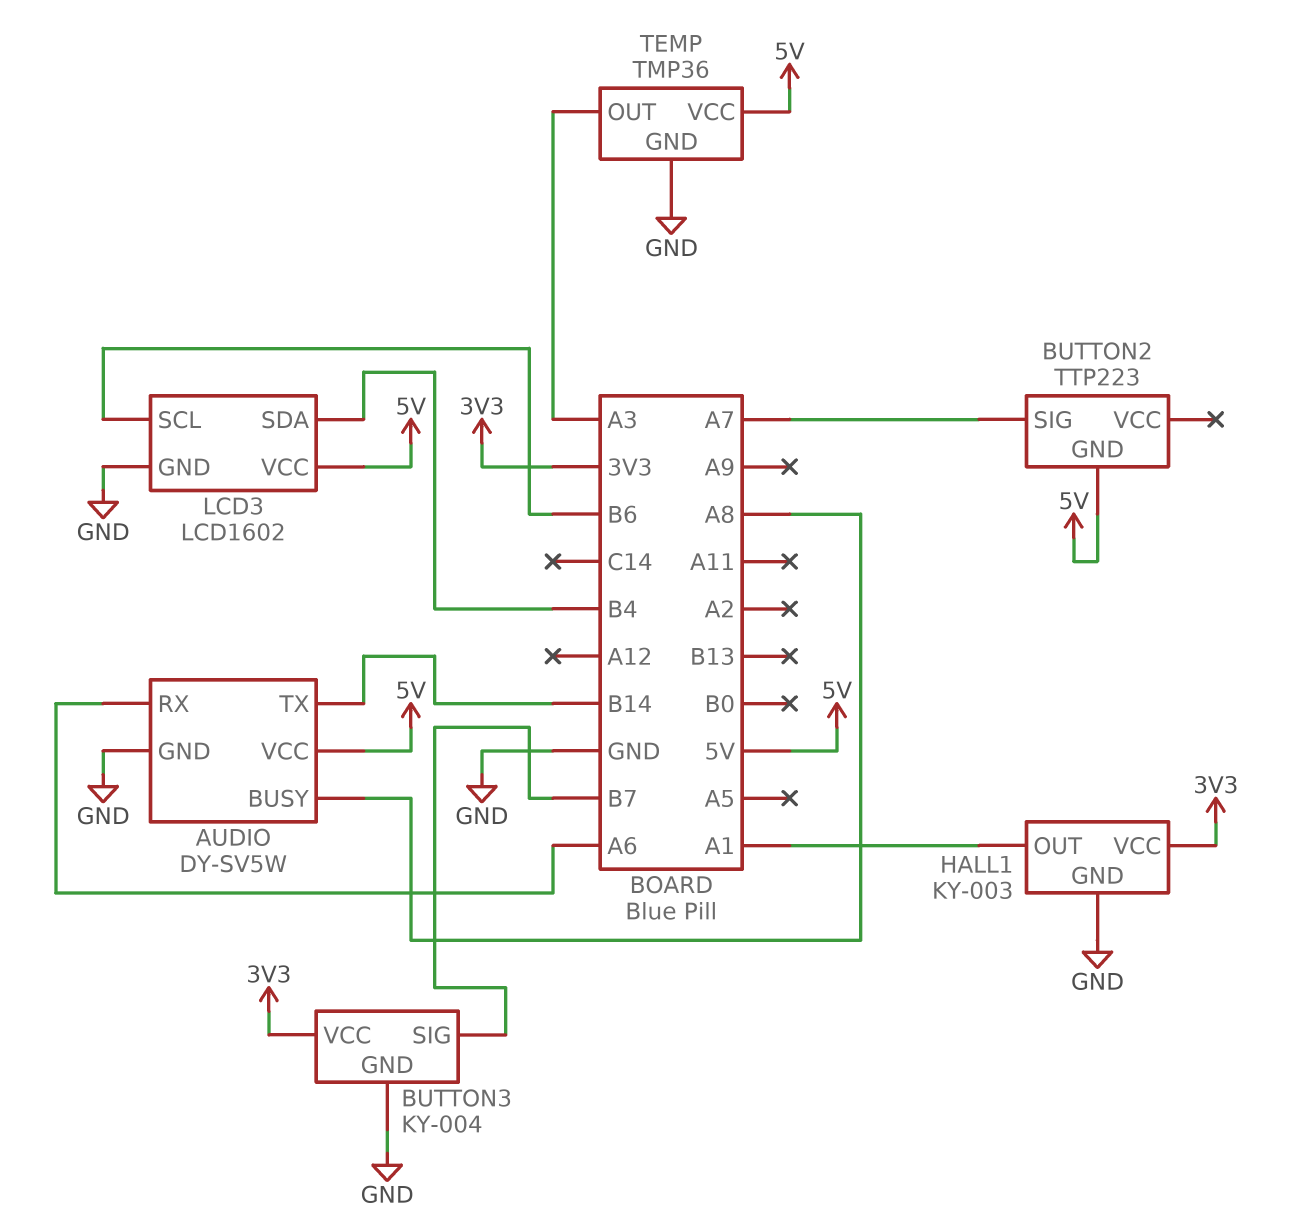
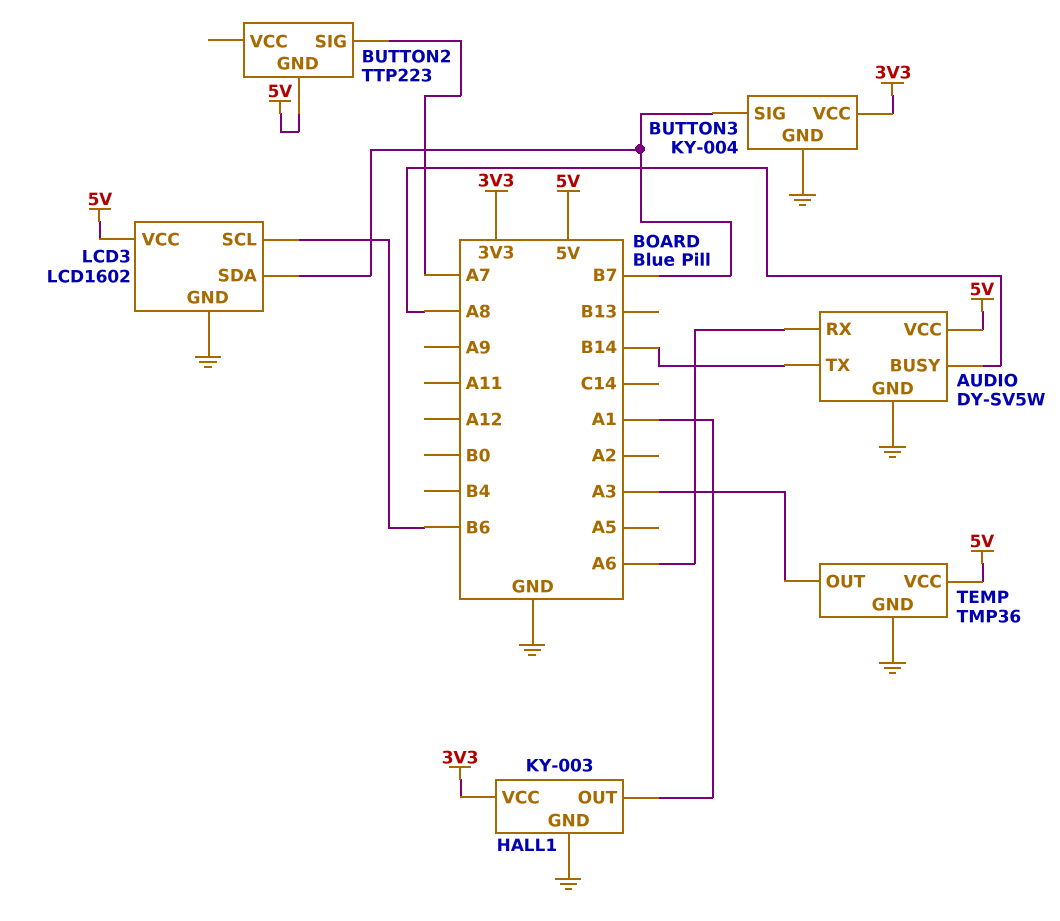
LCD3 pin SDA: B4 -> B7

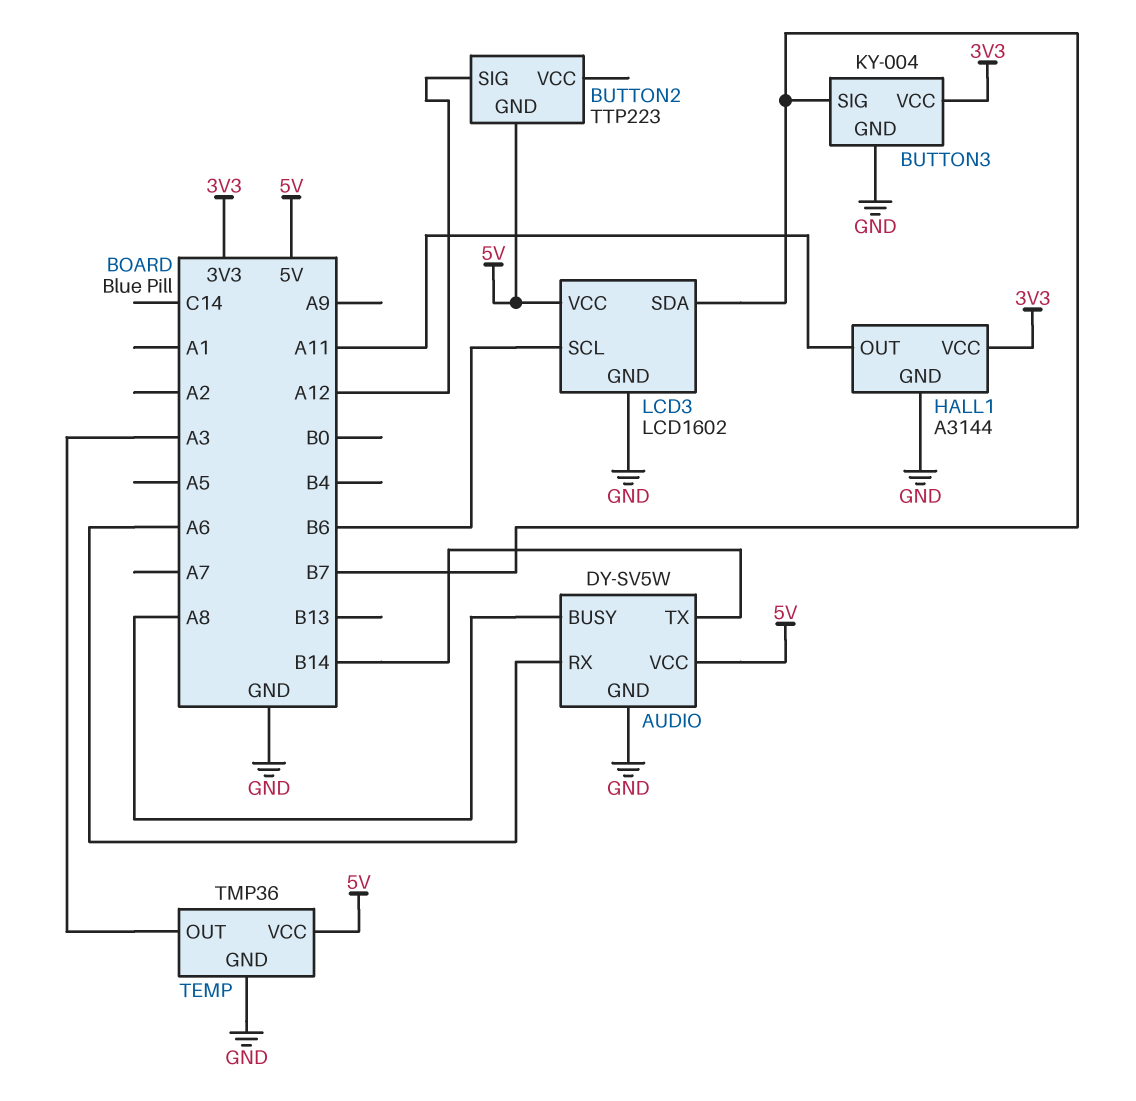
BUTTON2 pin SIG: A7 -> A12
HALL1: KY-003 -> A3144
HALL1 pin OUT: A1 -> A11

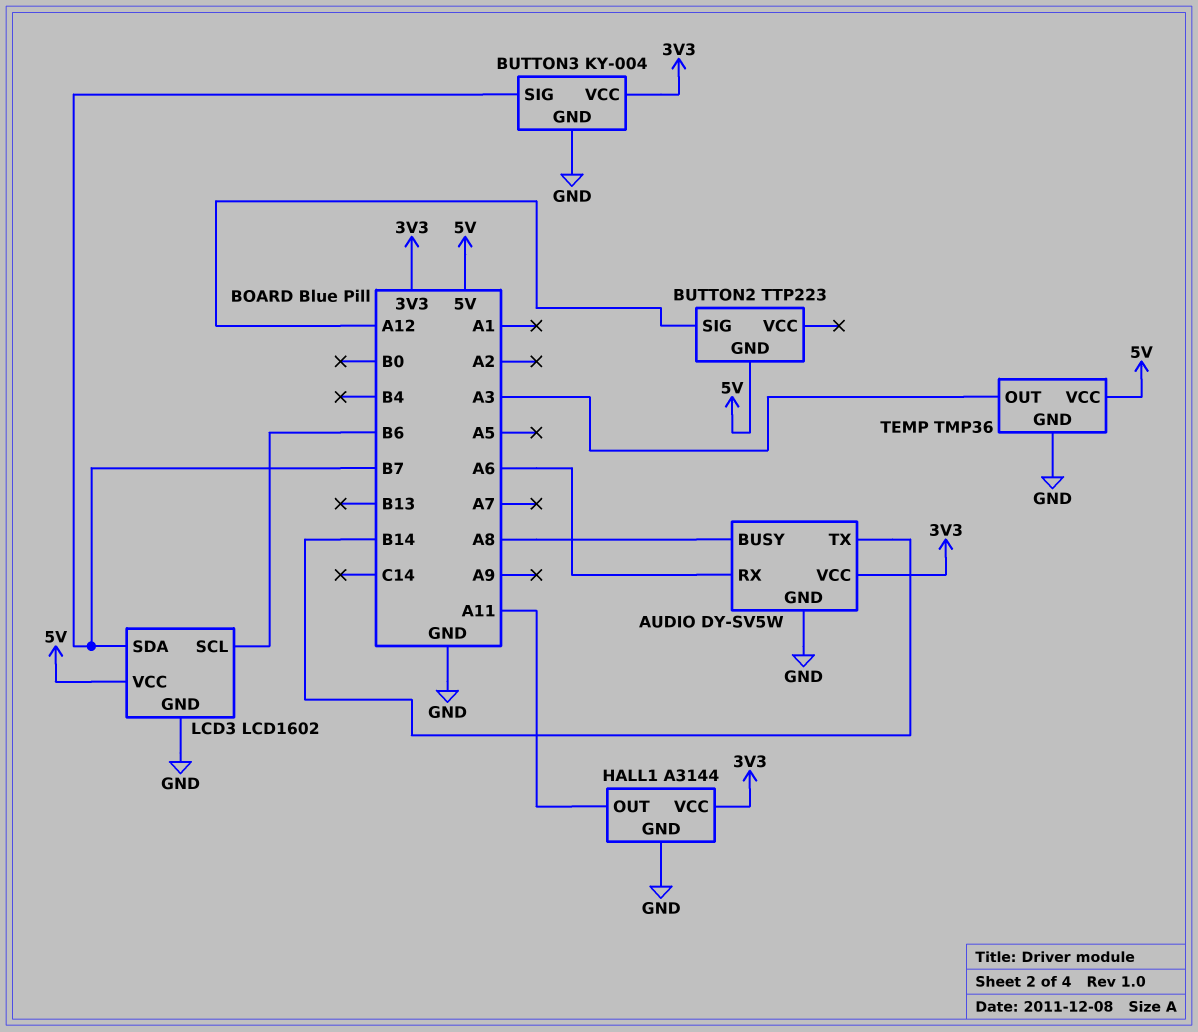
AUDIO pin VCC: 5V -> 3V3

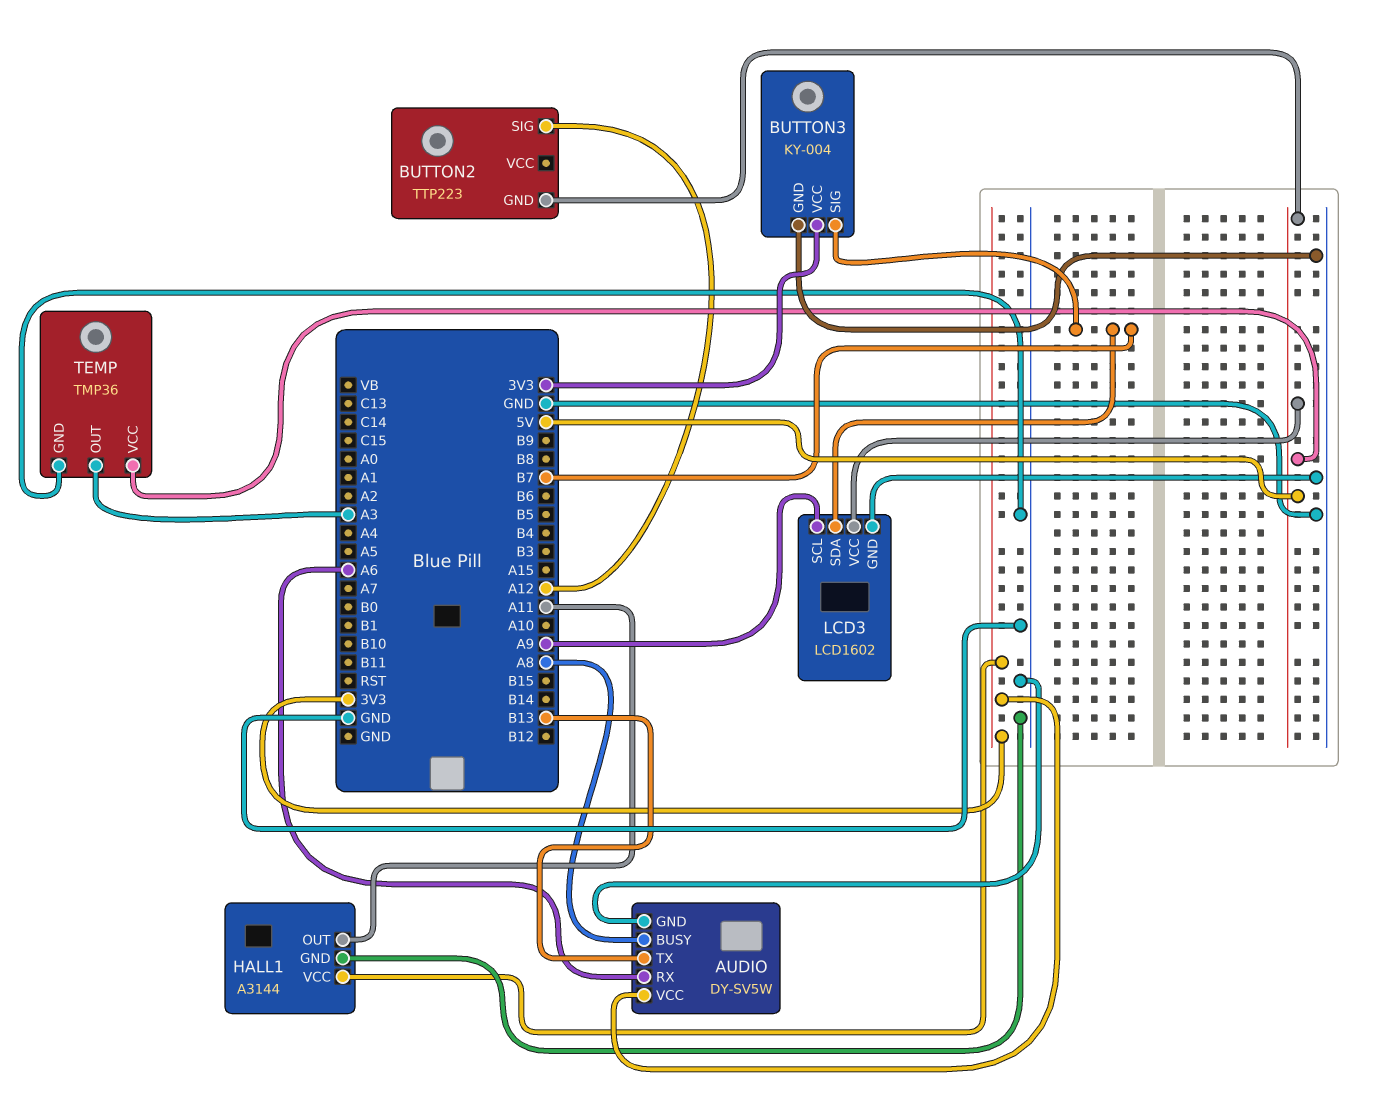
AUDIO pin TX: B14 -> B13
LCD3 pin SCL: B6 -> A9

